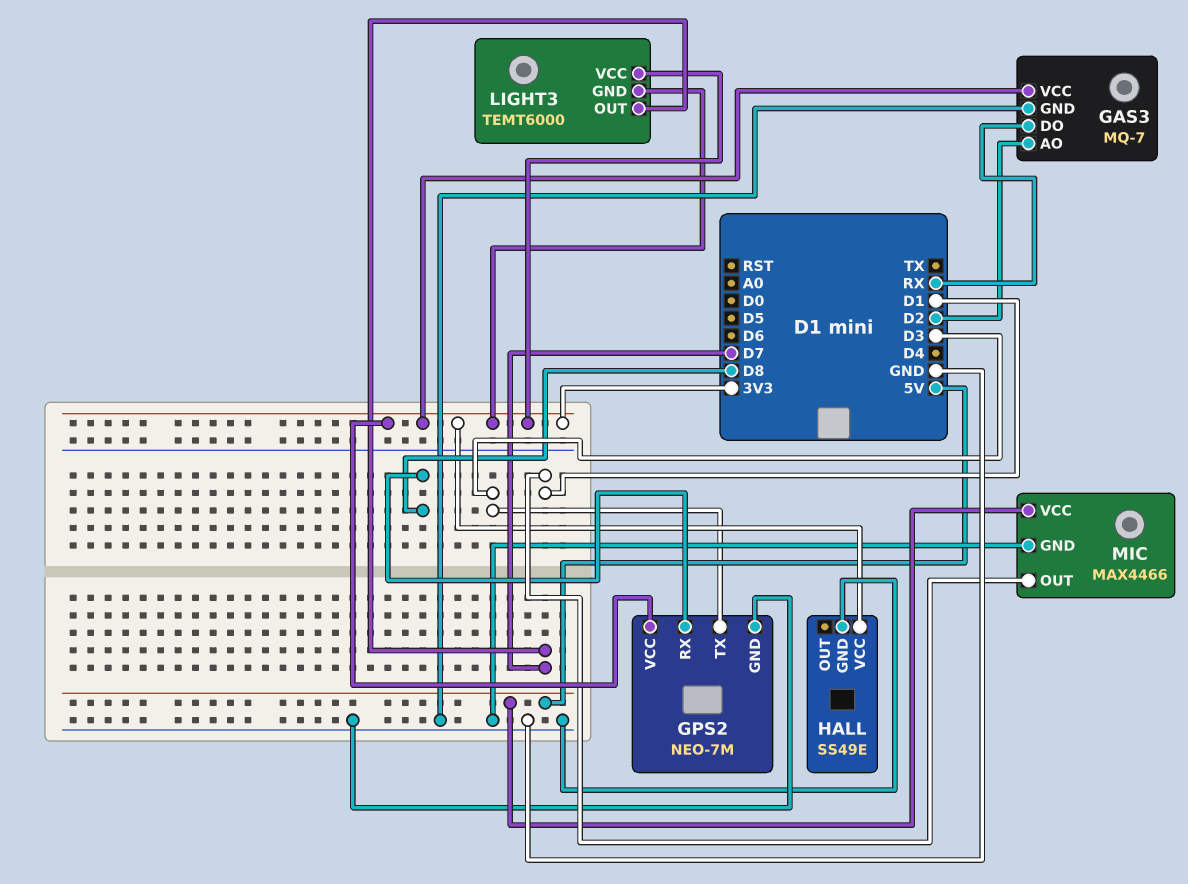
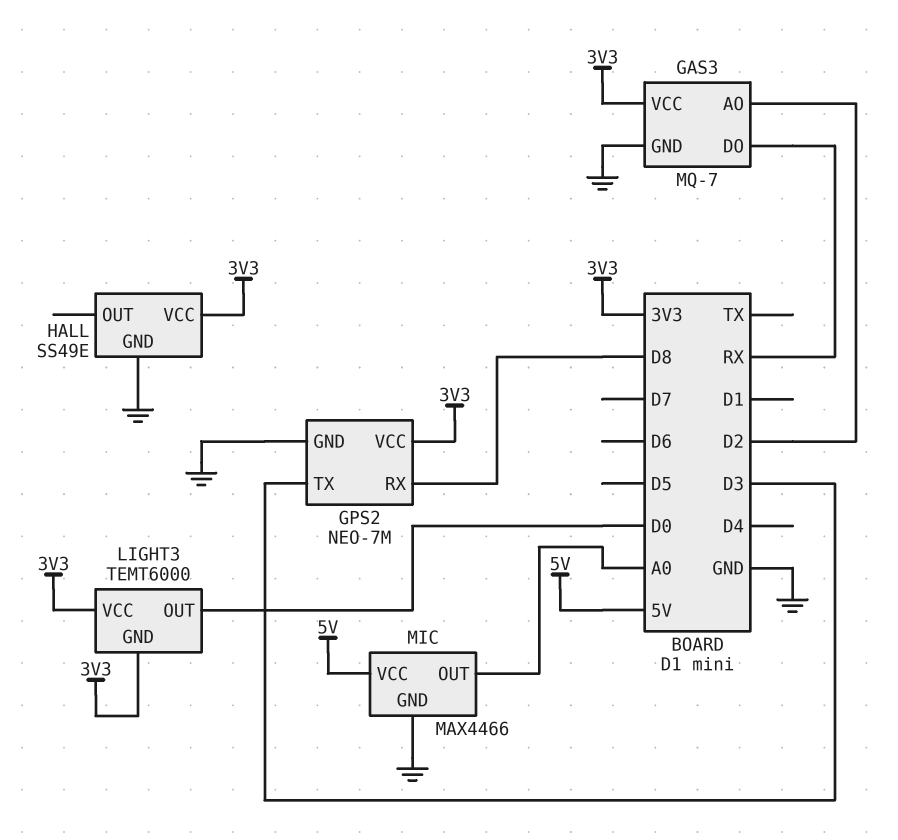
LIGHT3 pin OUT: D7 -> D0
MIC pin OUT: D1 -> A0

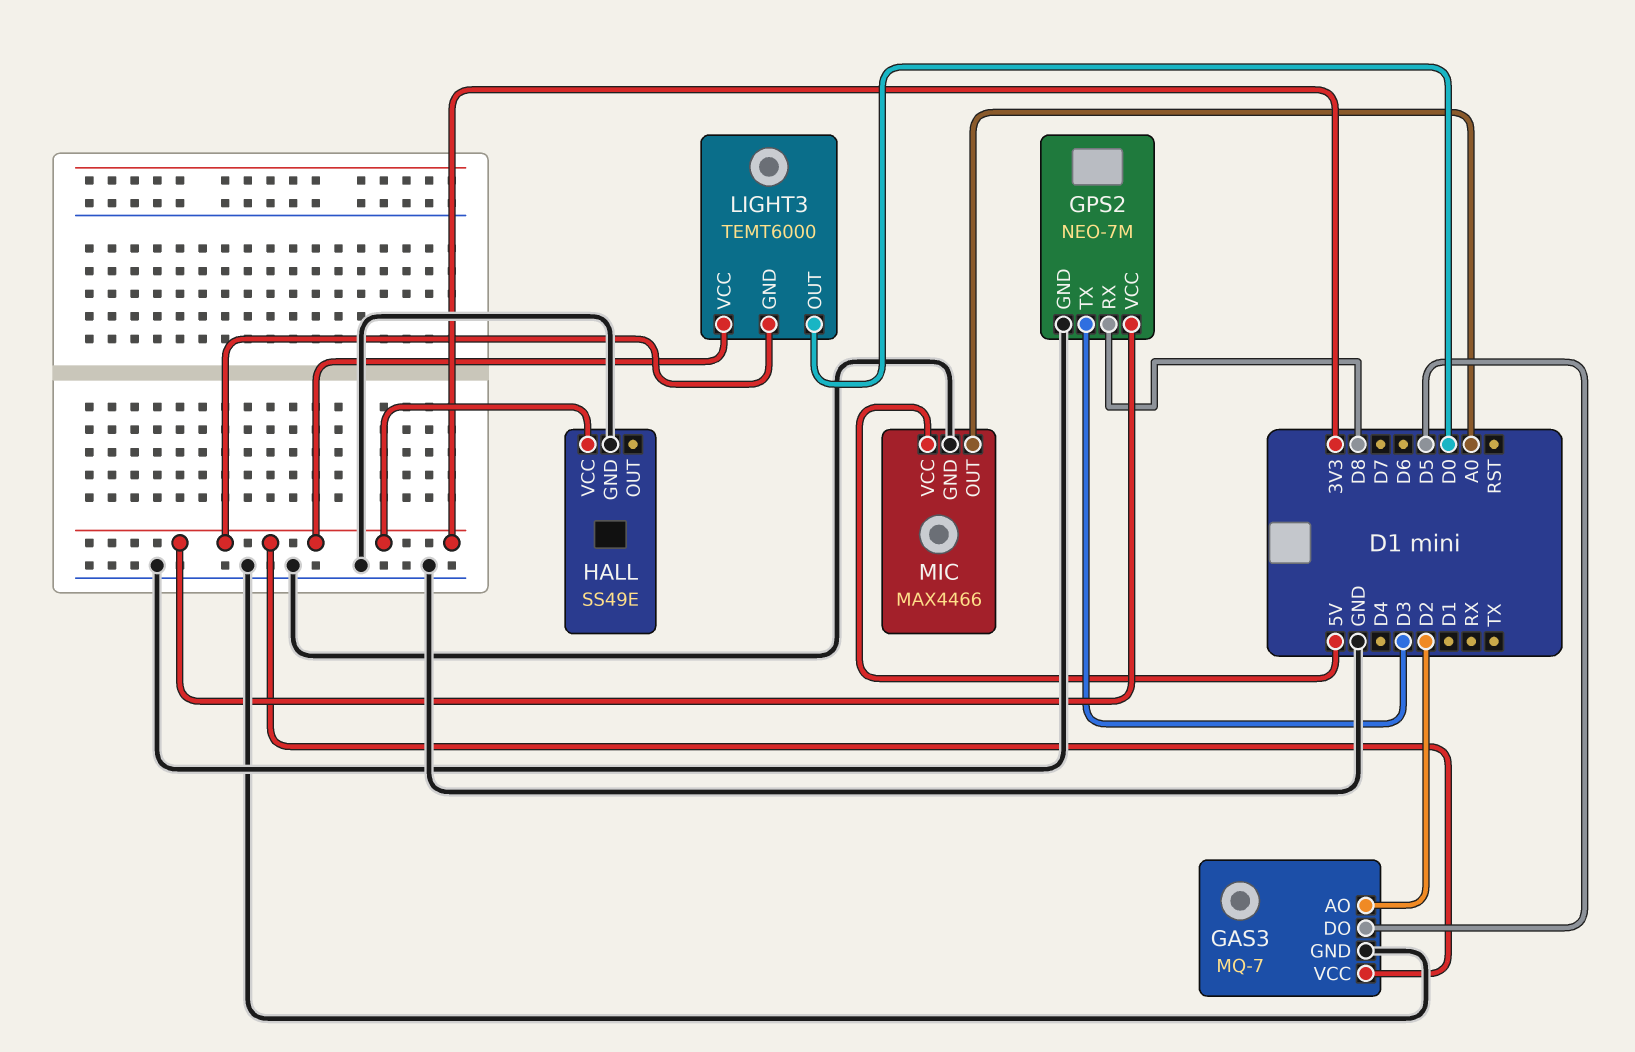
GAS3 pin DO: RX -> D5

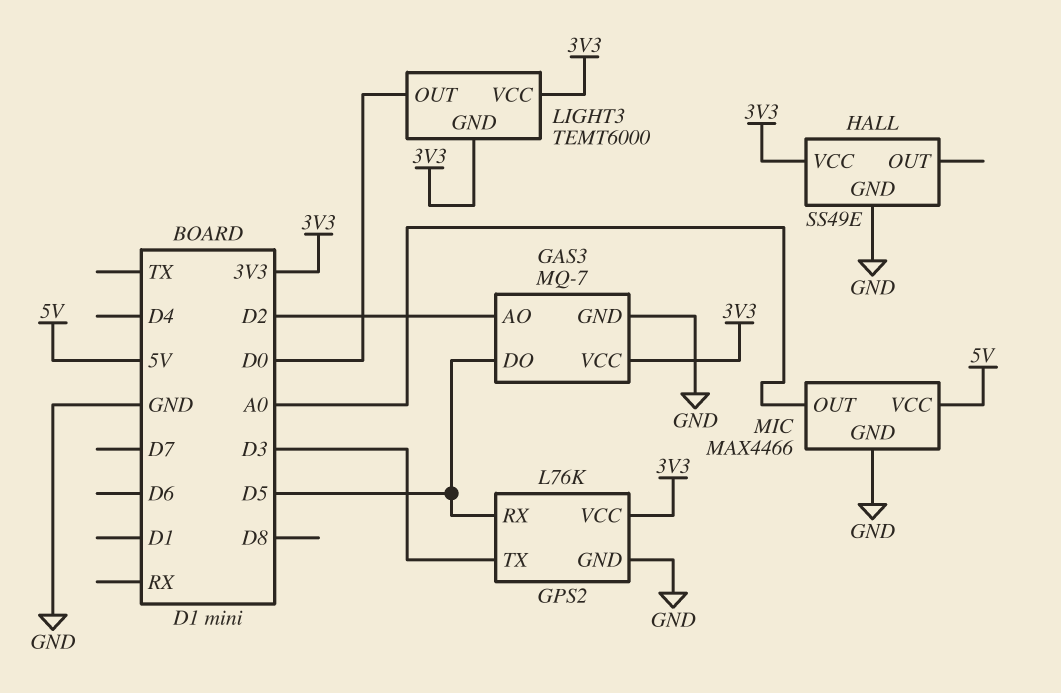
GPS2: NEO-7M -> L76K
GPS2 pin RX: D8 -> D5

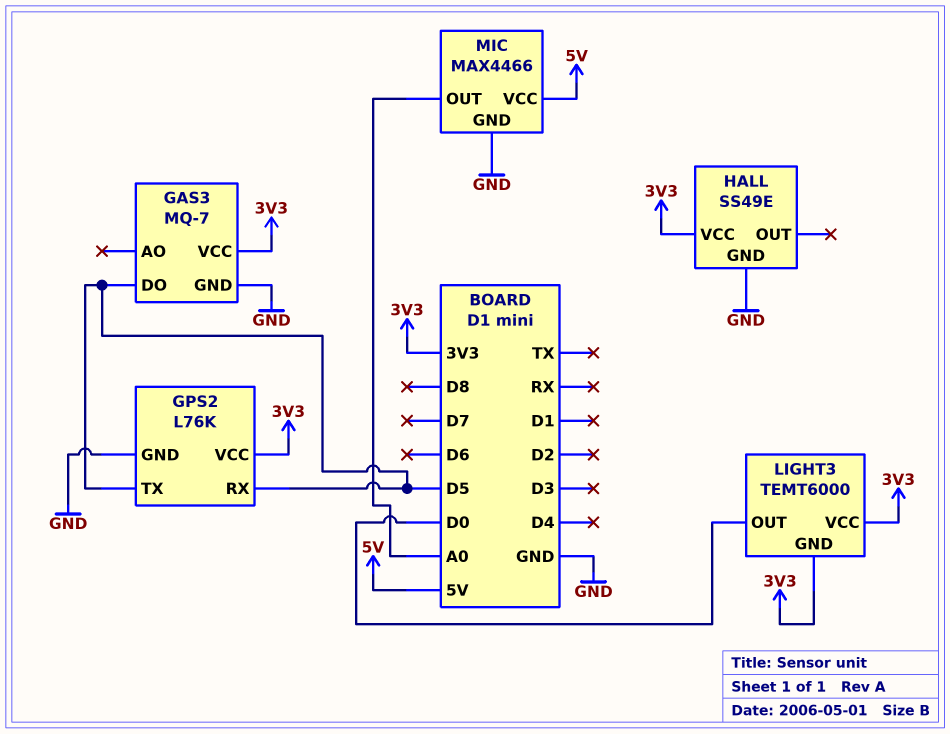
GAS3 pin AO: D2 -> none
GPS2 pin TX: D3 -> D5

